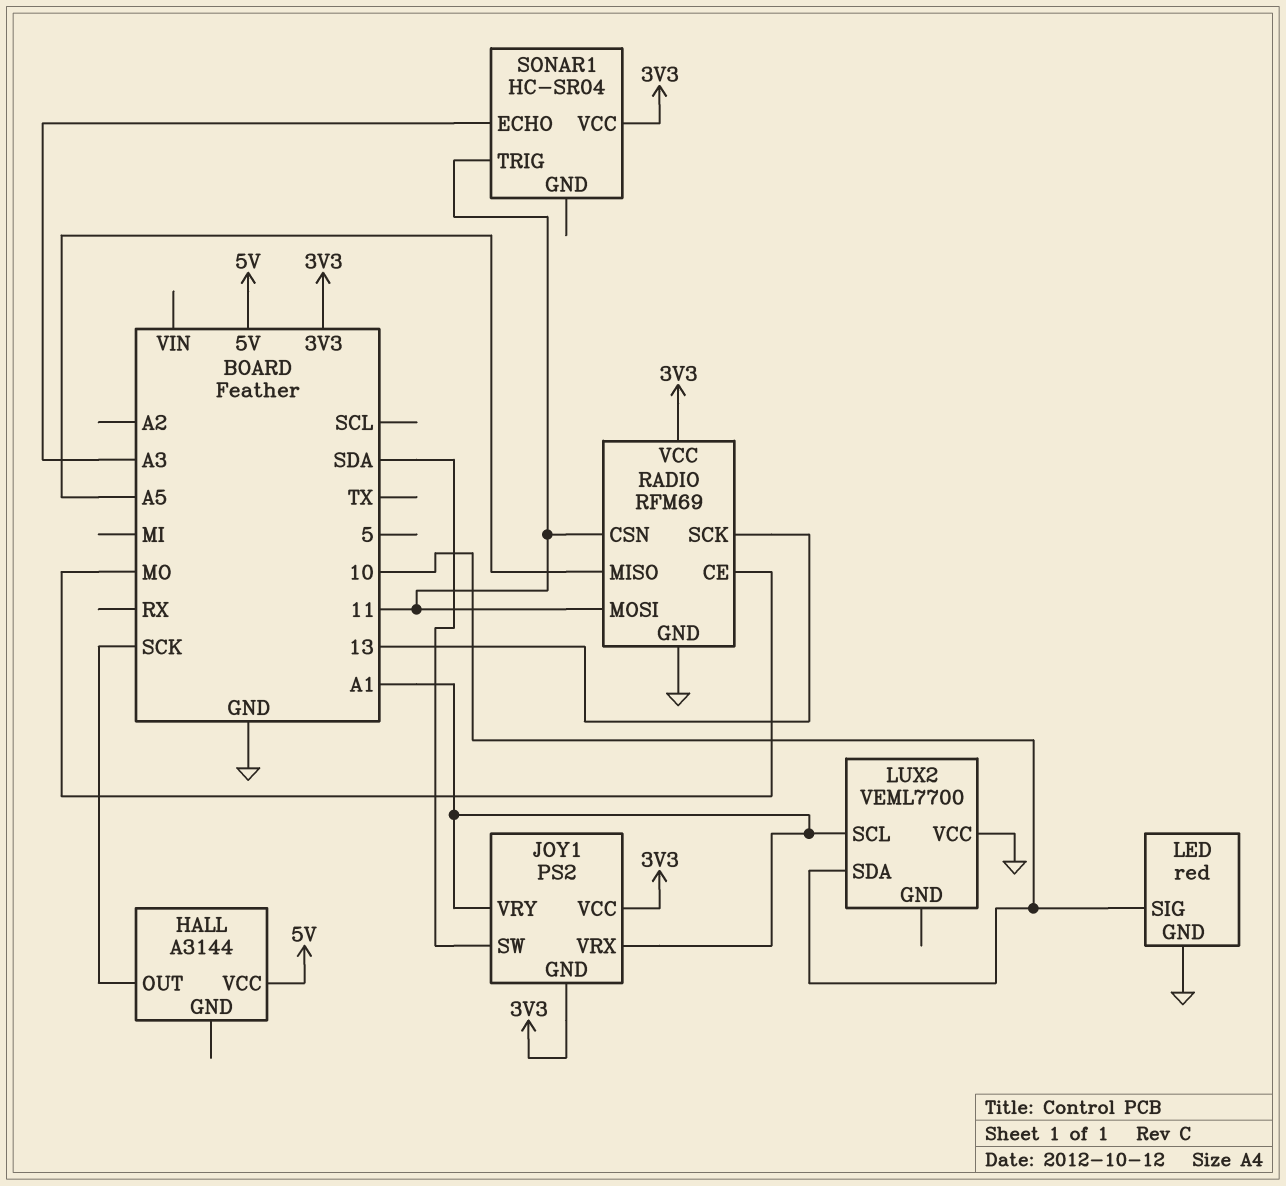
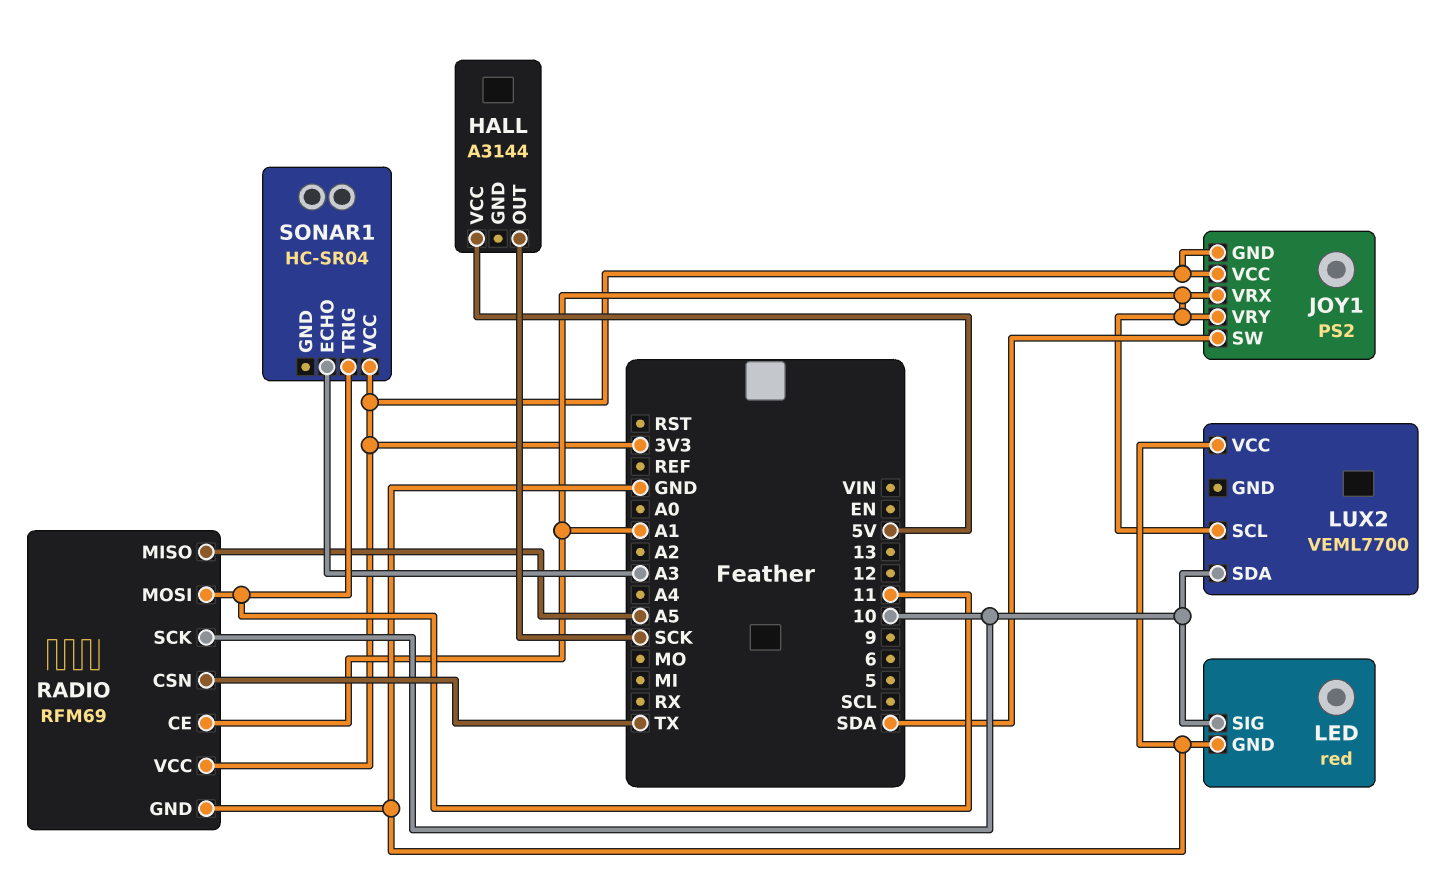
RADIO pin CE: MO -> A1
RADIO pin CSN: 11 -> TX
RADIO pin SCK: 13 -> 10

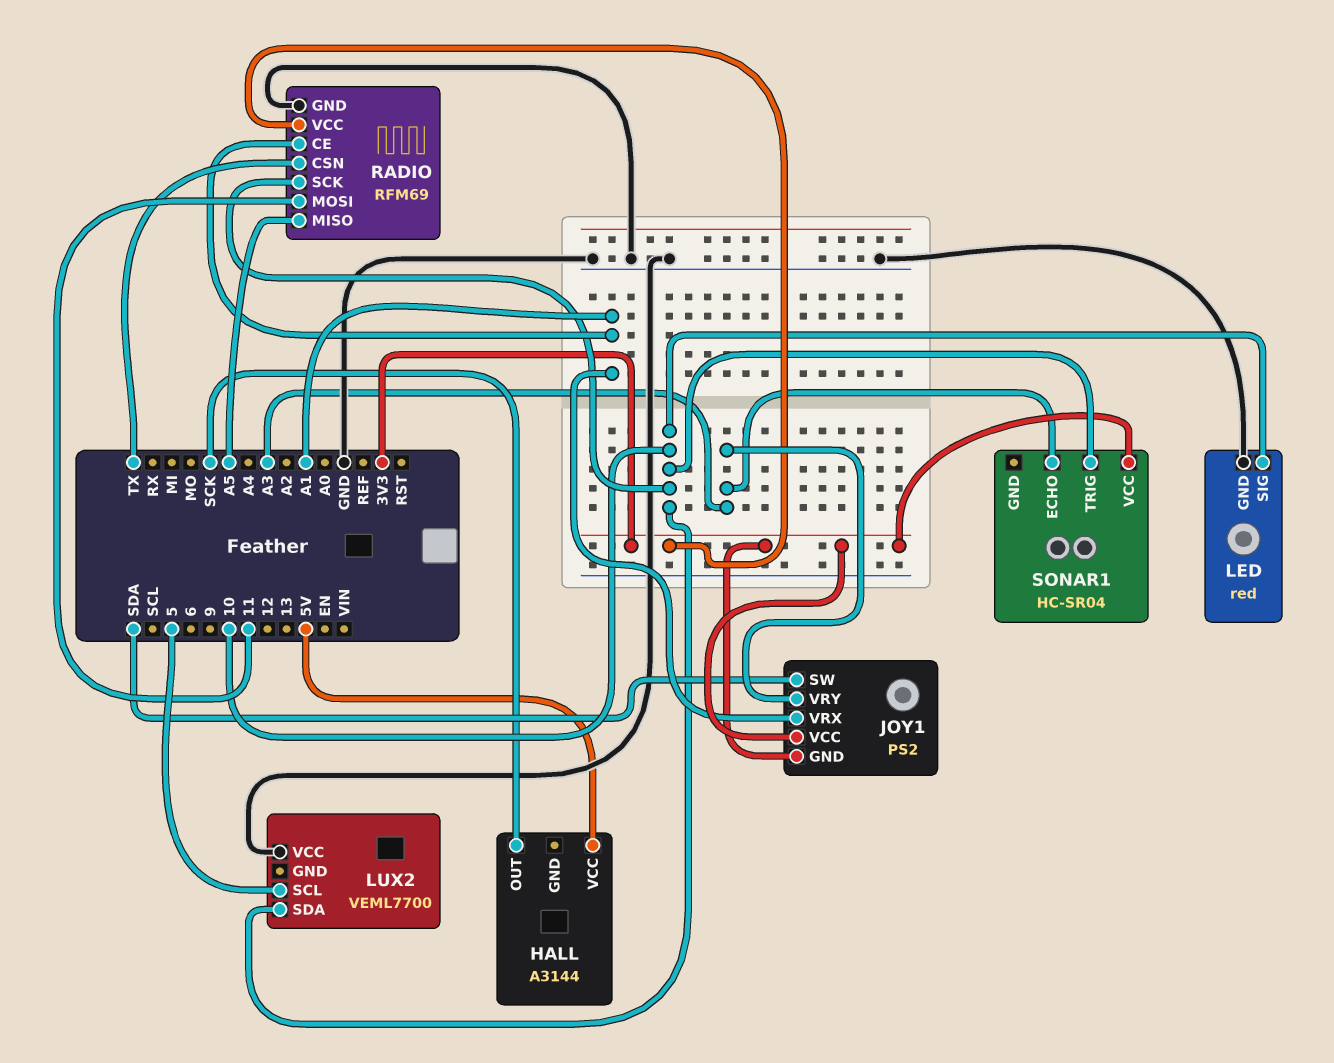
JOY1 pin VRY: A1 -> A3
LUX2 pin SCL: A1 -> 5
SONAR1 pin TRIG: 11 -> 10

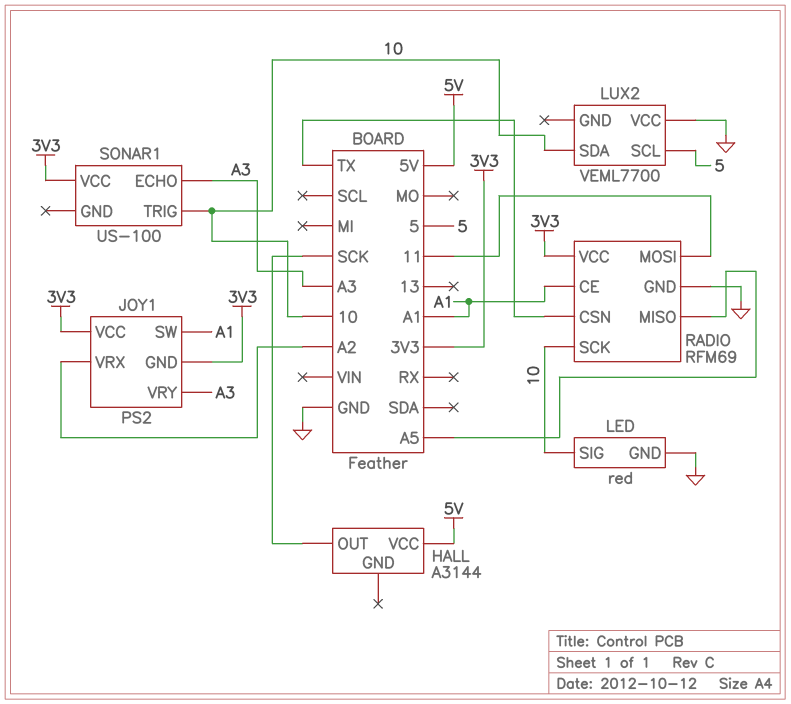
JOY1 pin SW: SDA -> A1
JOY1 pin VRX: A1 -> A2
SONAR1: HC-SR04 -> US-100

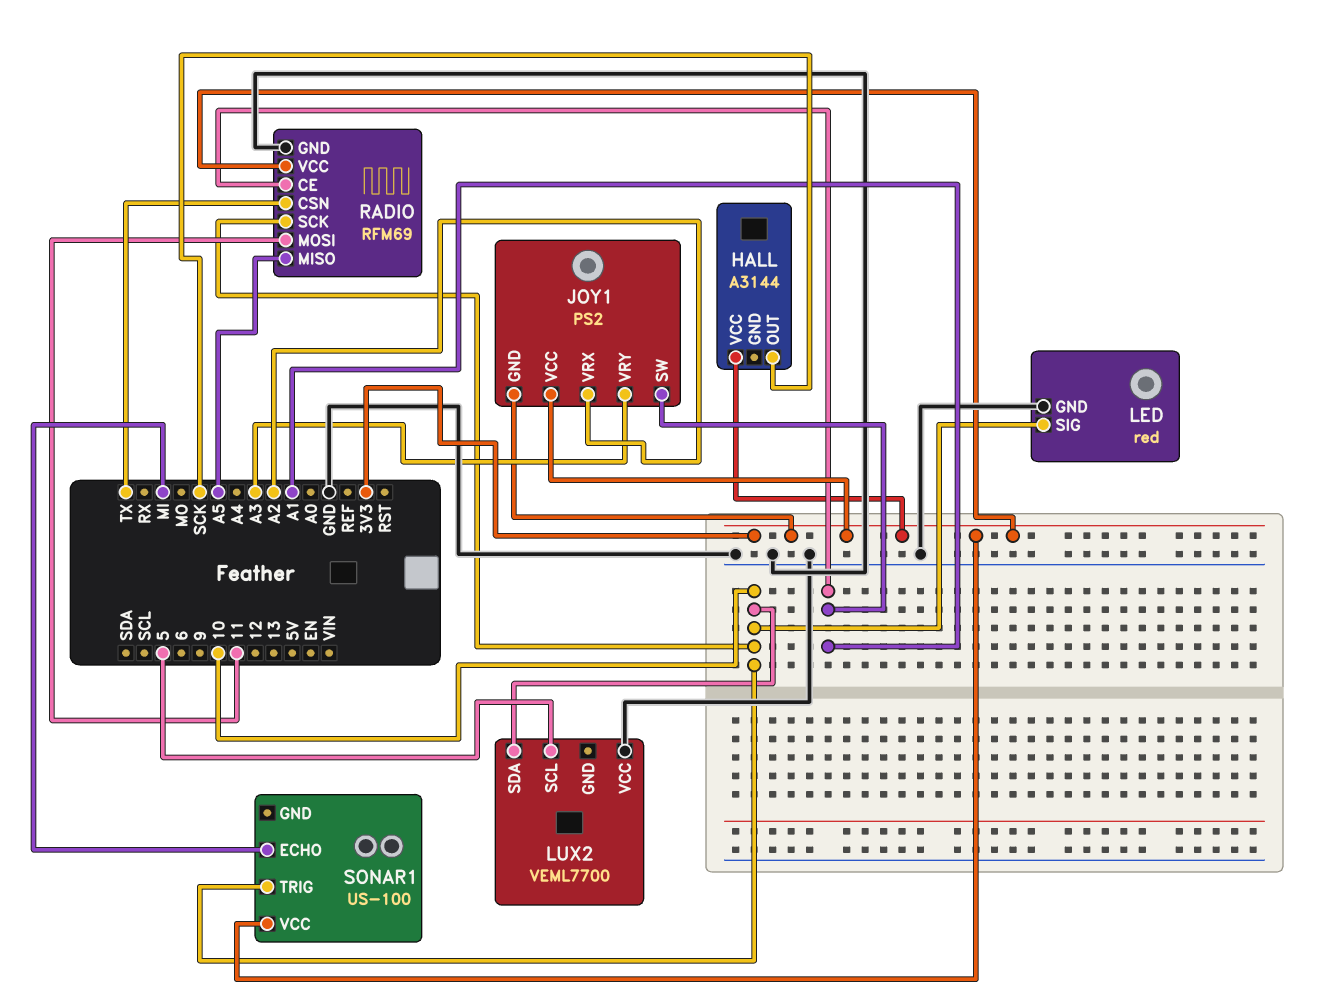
HALL pin VCC: 5V -> 3V3
SONAR1 pin ECHO: A3 -> MI

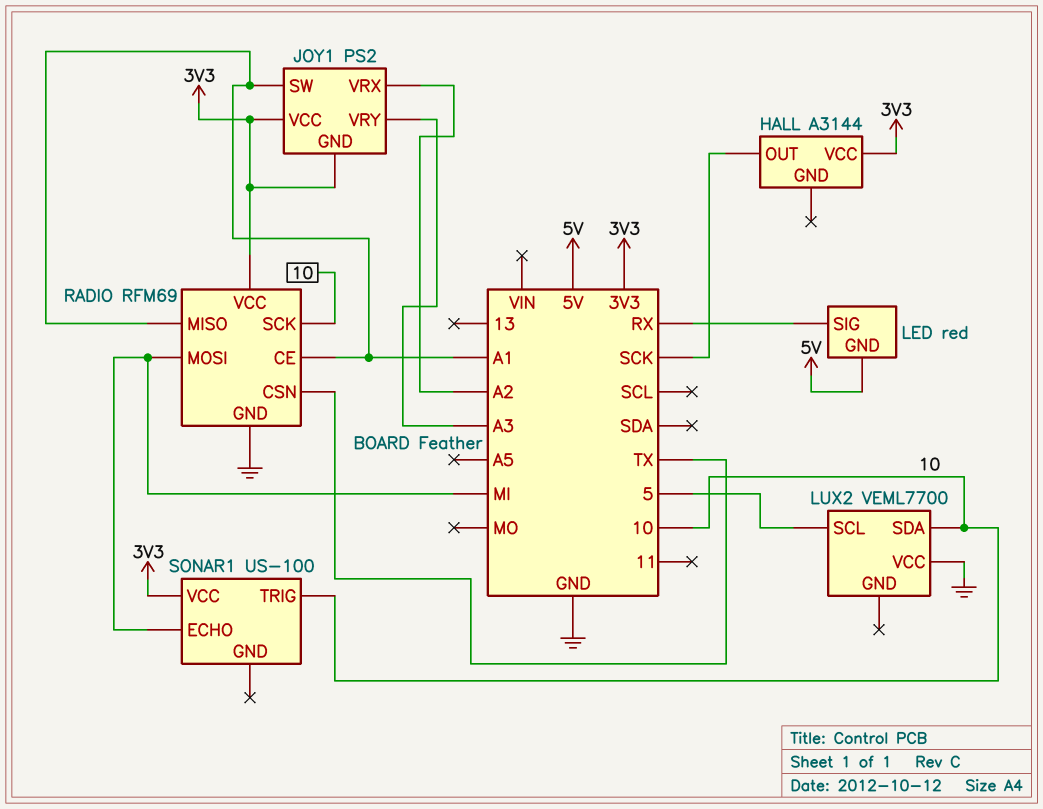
LED pin GND: GND -> 5V
LED pin SIG: 10 -> RX
RADIO pin MISO: A5 -> A1
RADIO pin MOSI: 11 -> MI

